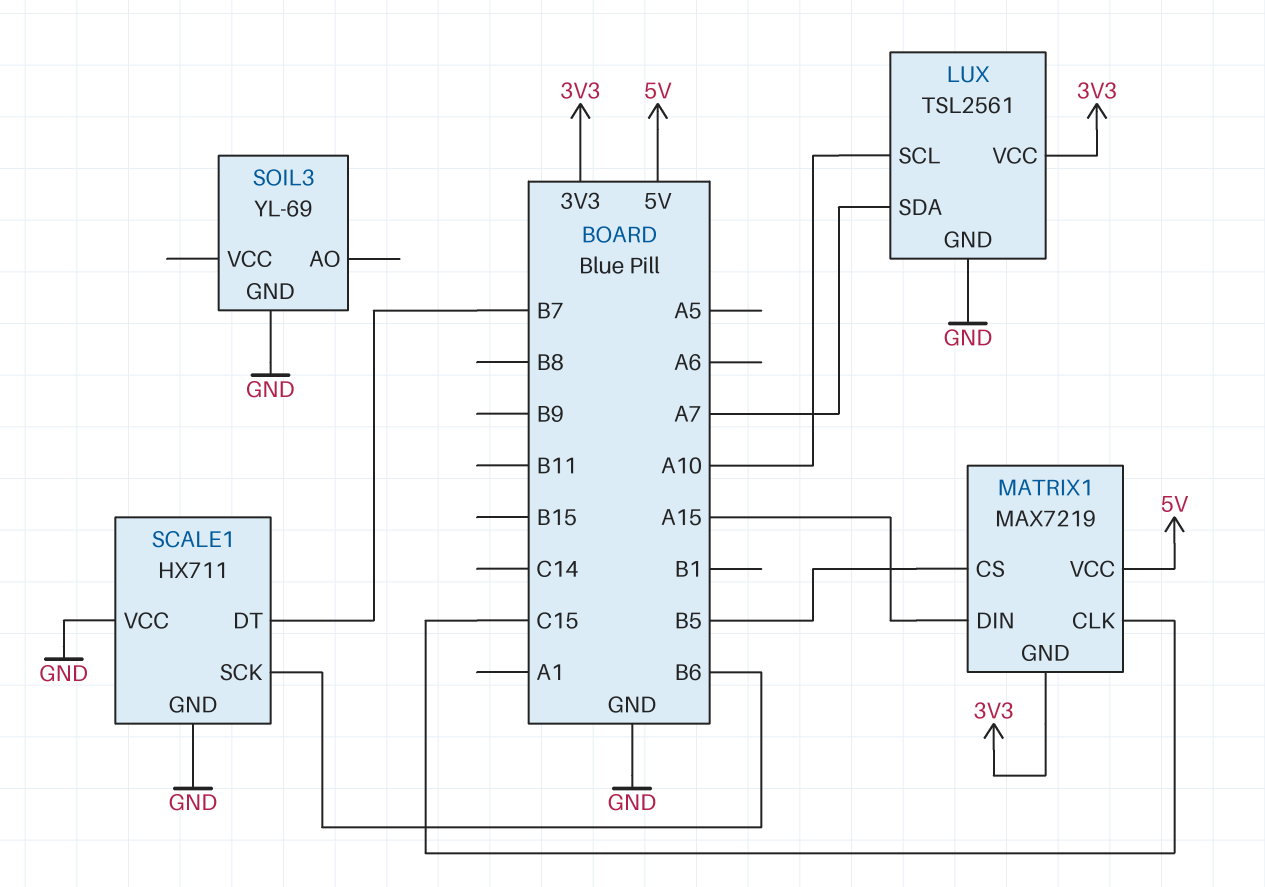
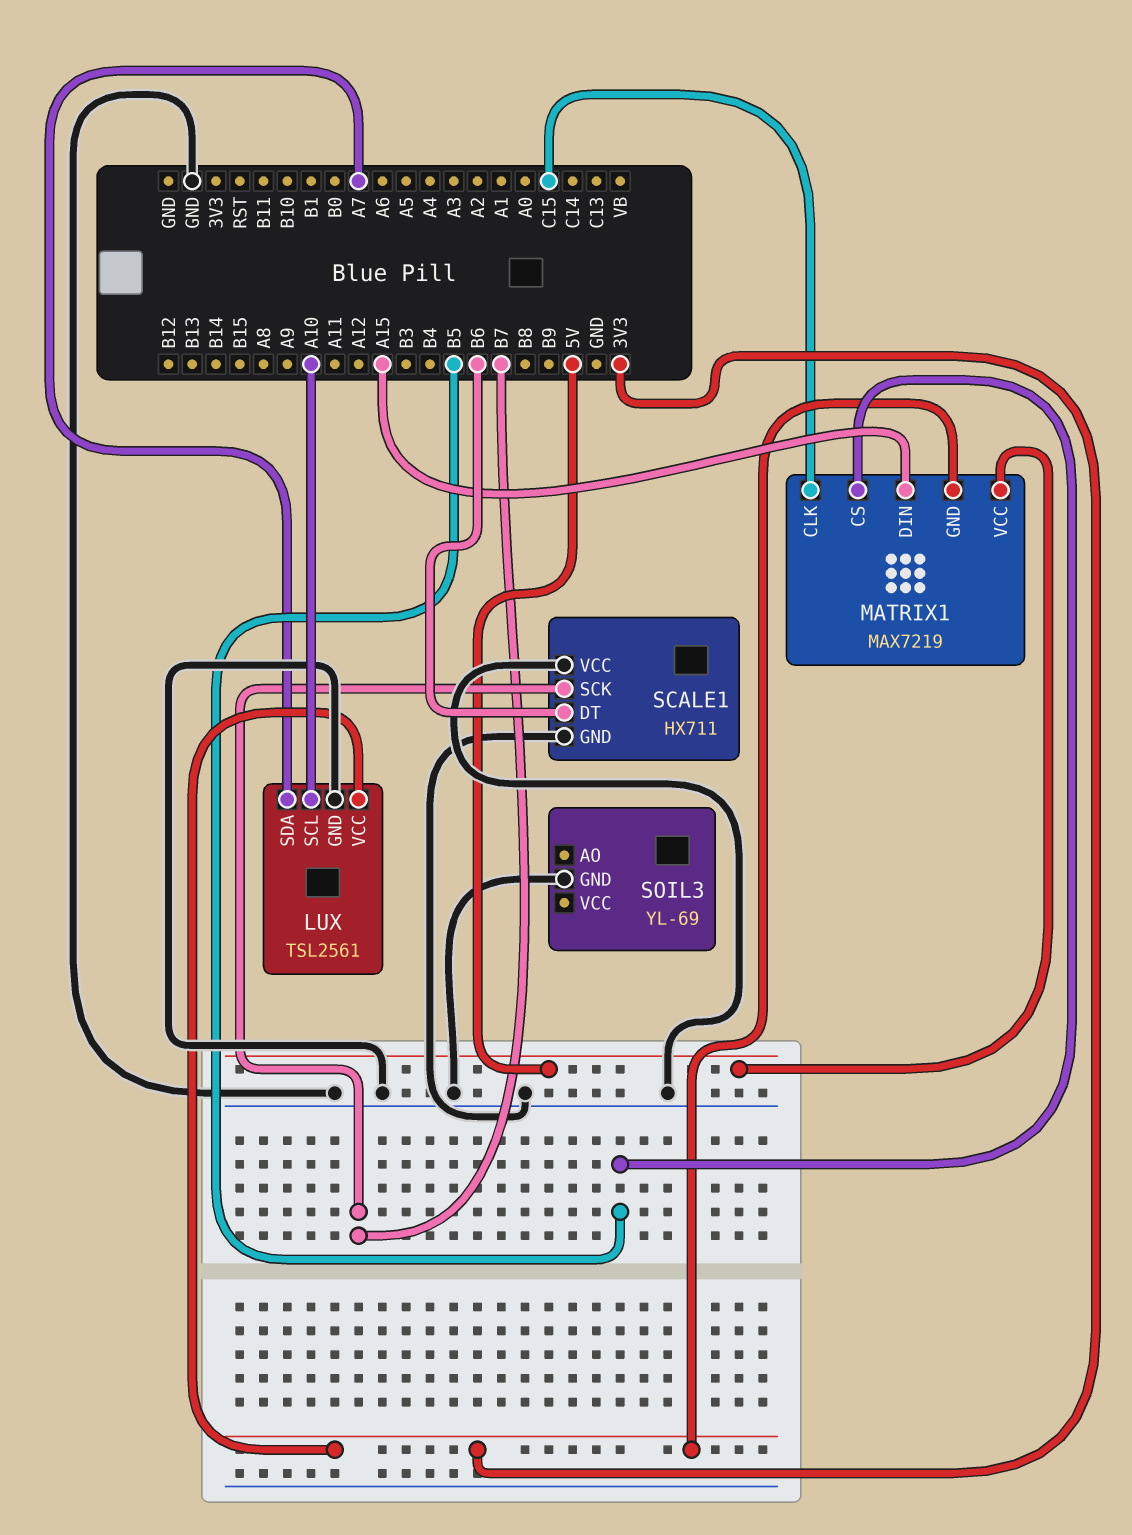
SCALE1 pin DT: B7 -> B6
SCALE1 pin SCK: B6 -> B7

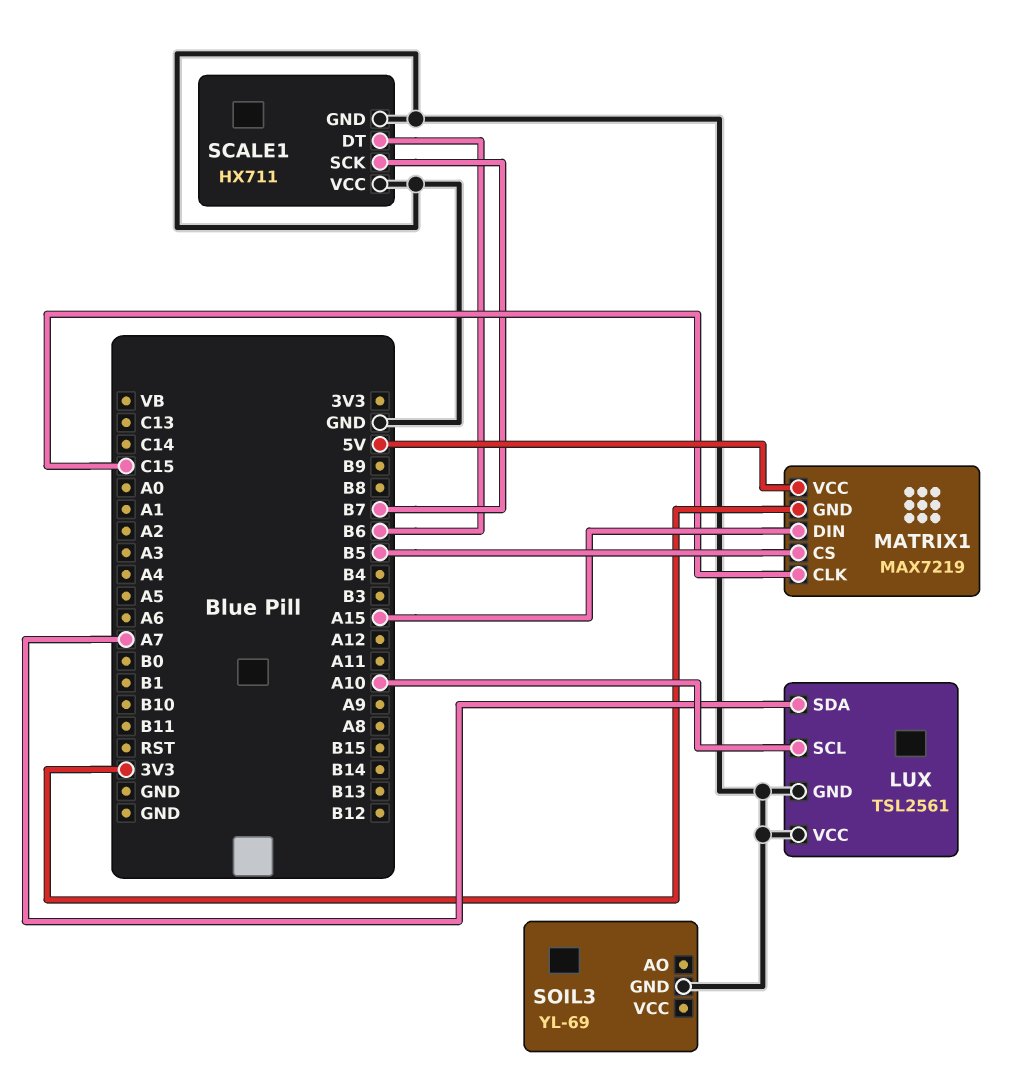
LUX pin VCC: 3V3 -> GND

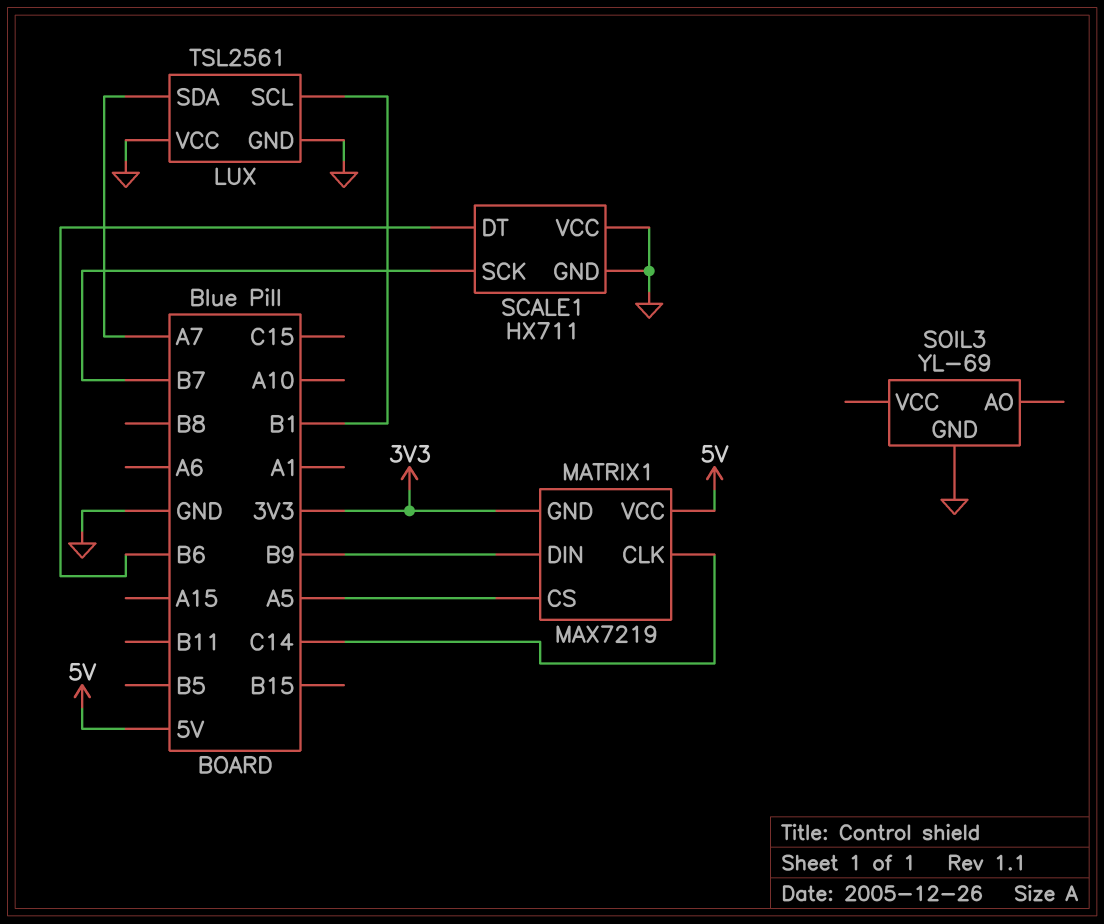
LUX pin SCL: A10 -> B1
MATRIX1 pin CLK: C15 -> C14
MATRIX1 pin CS: B5 -> A5
MATRIX1 pin DIN: A15 -> B9

